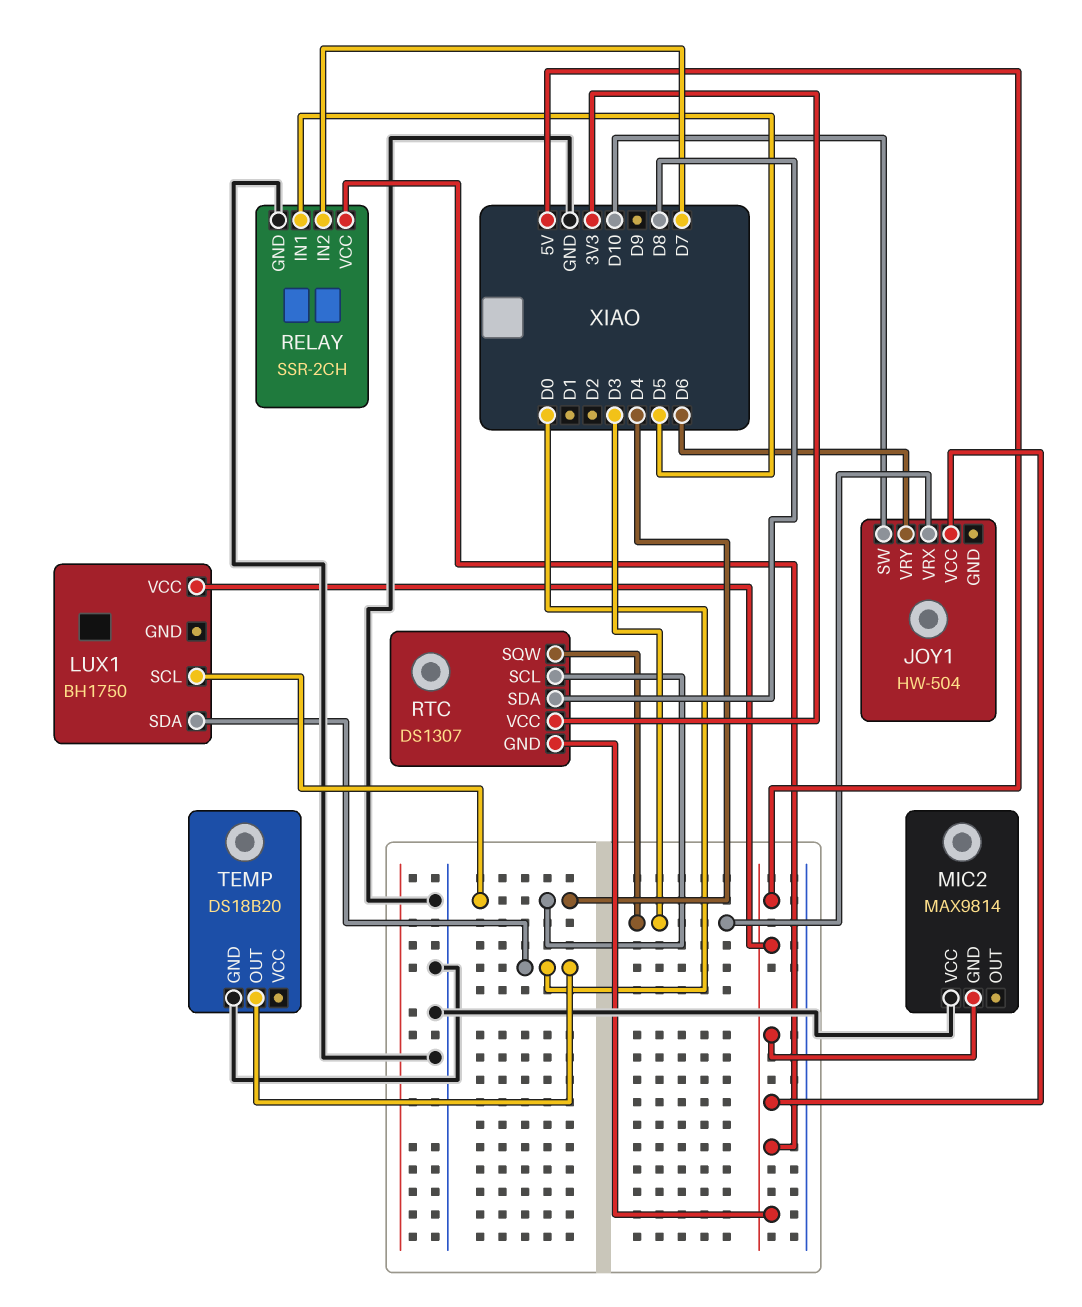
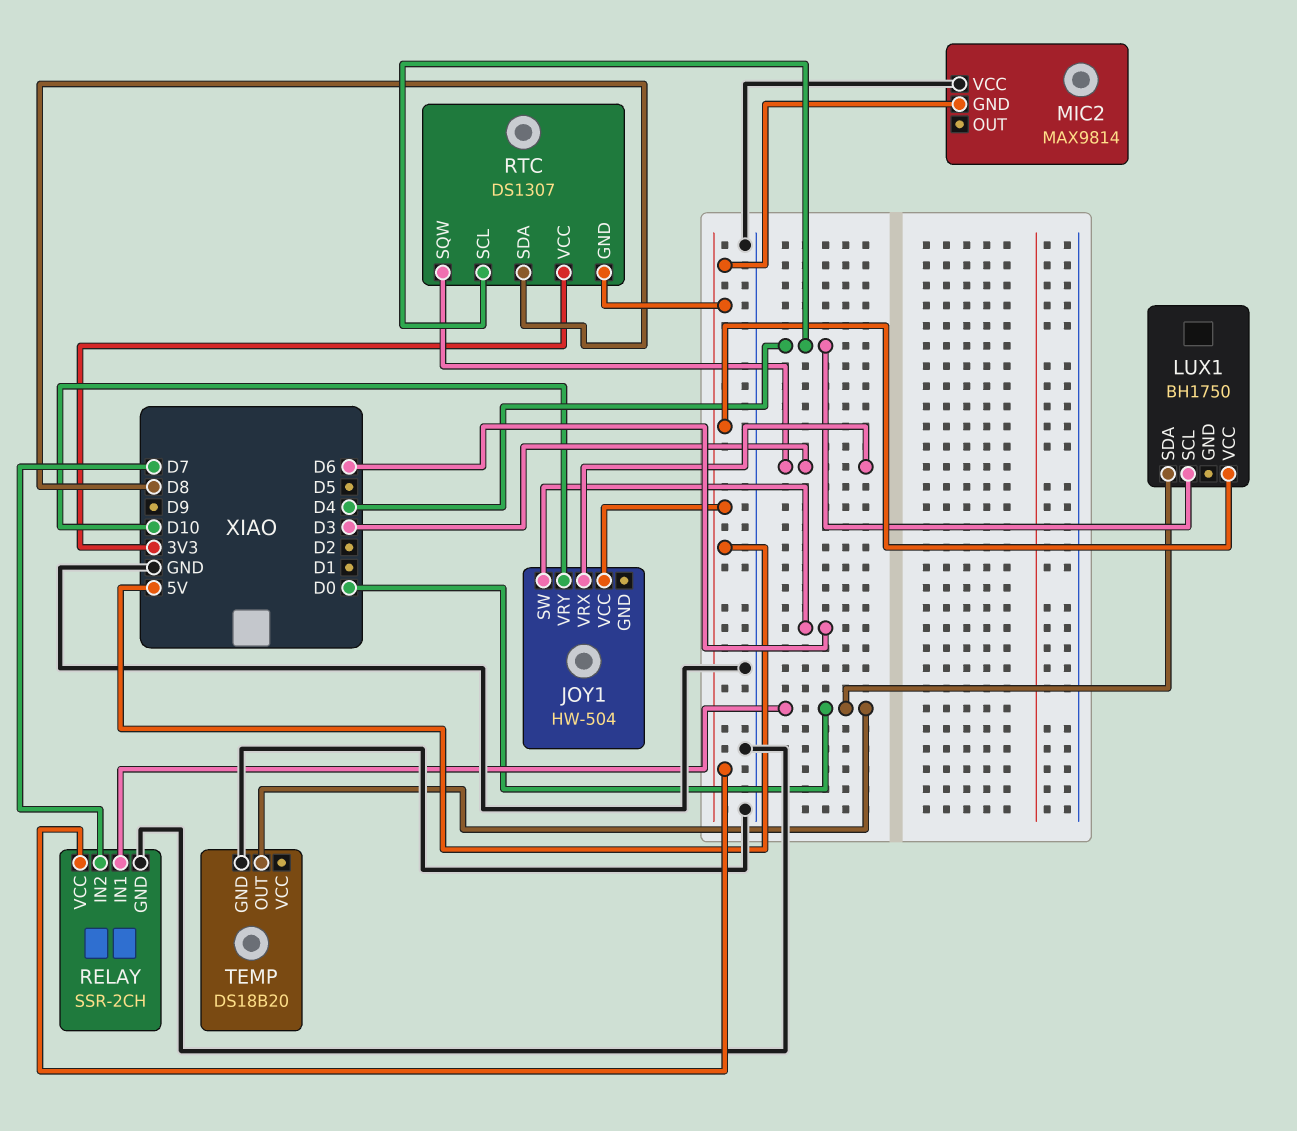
JOY1 pin SW: D10 -> D6
JOY1 pin VRY: D6 -> D10
RELAY pin IN1: D5 -> D0

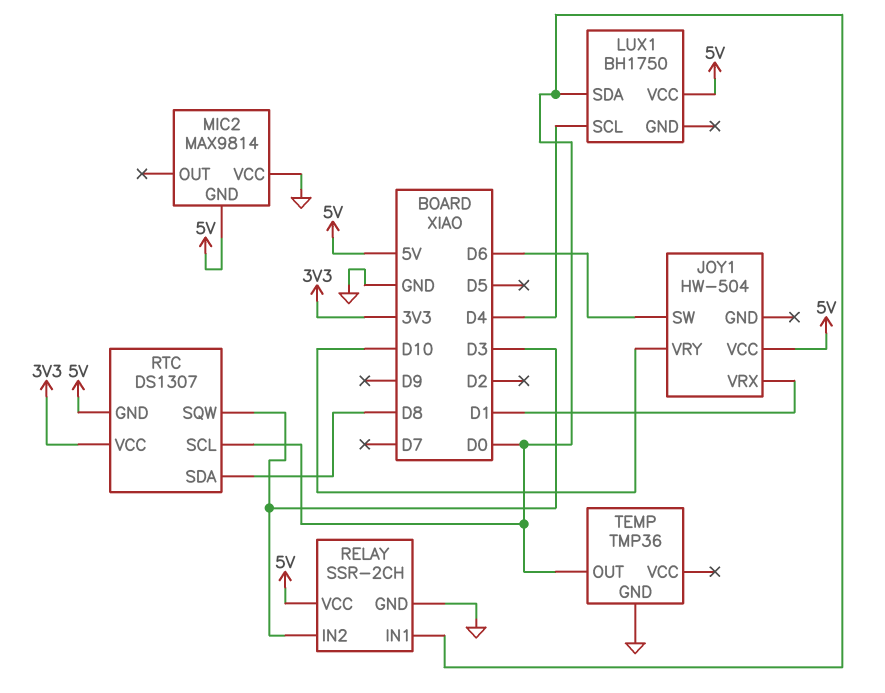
JOY1 pin VRX: D3 -> D1
RELAY pin IN2: D7 -> D3
RTC pin SCL: D4 -> D0
TEMP: DS18B20 -> TMP36

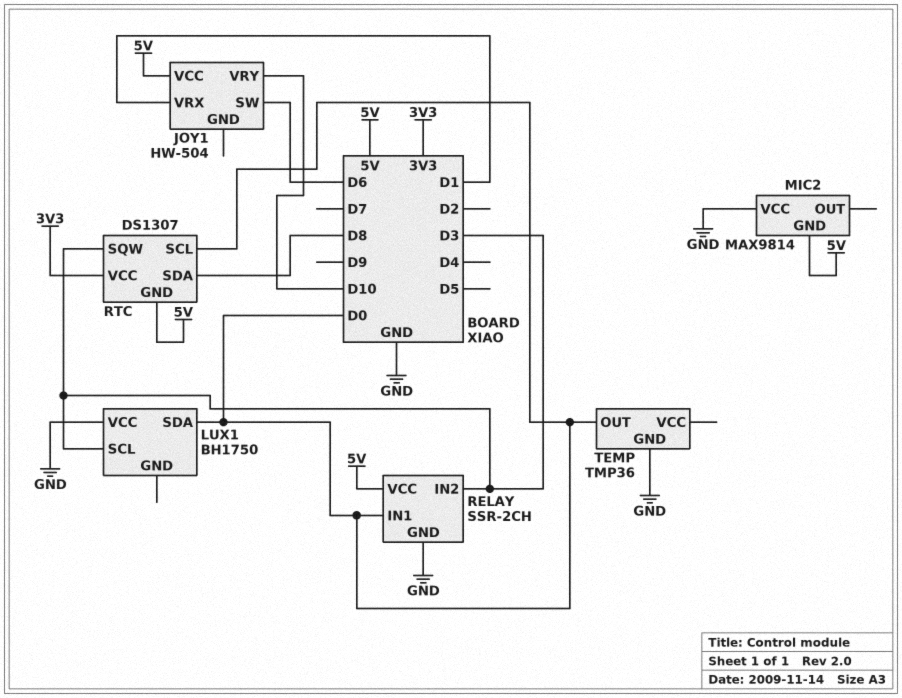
LUX1 pin SCL: D4 -> D3
LUX1 pin VCC: 5V -> GND

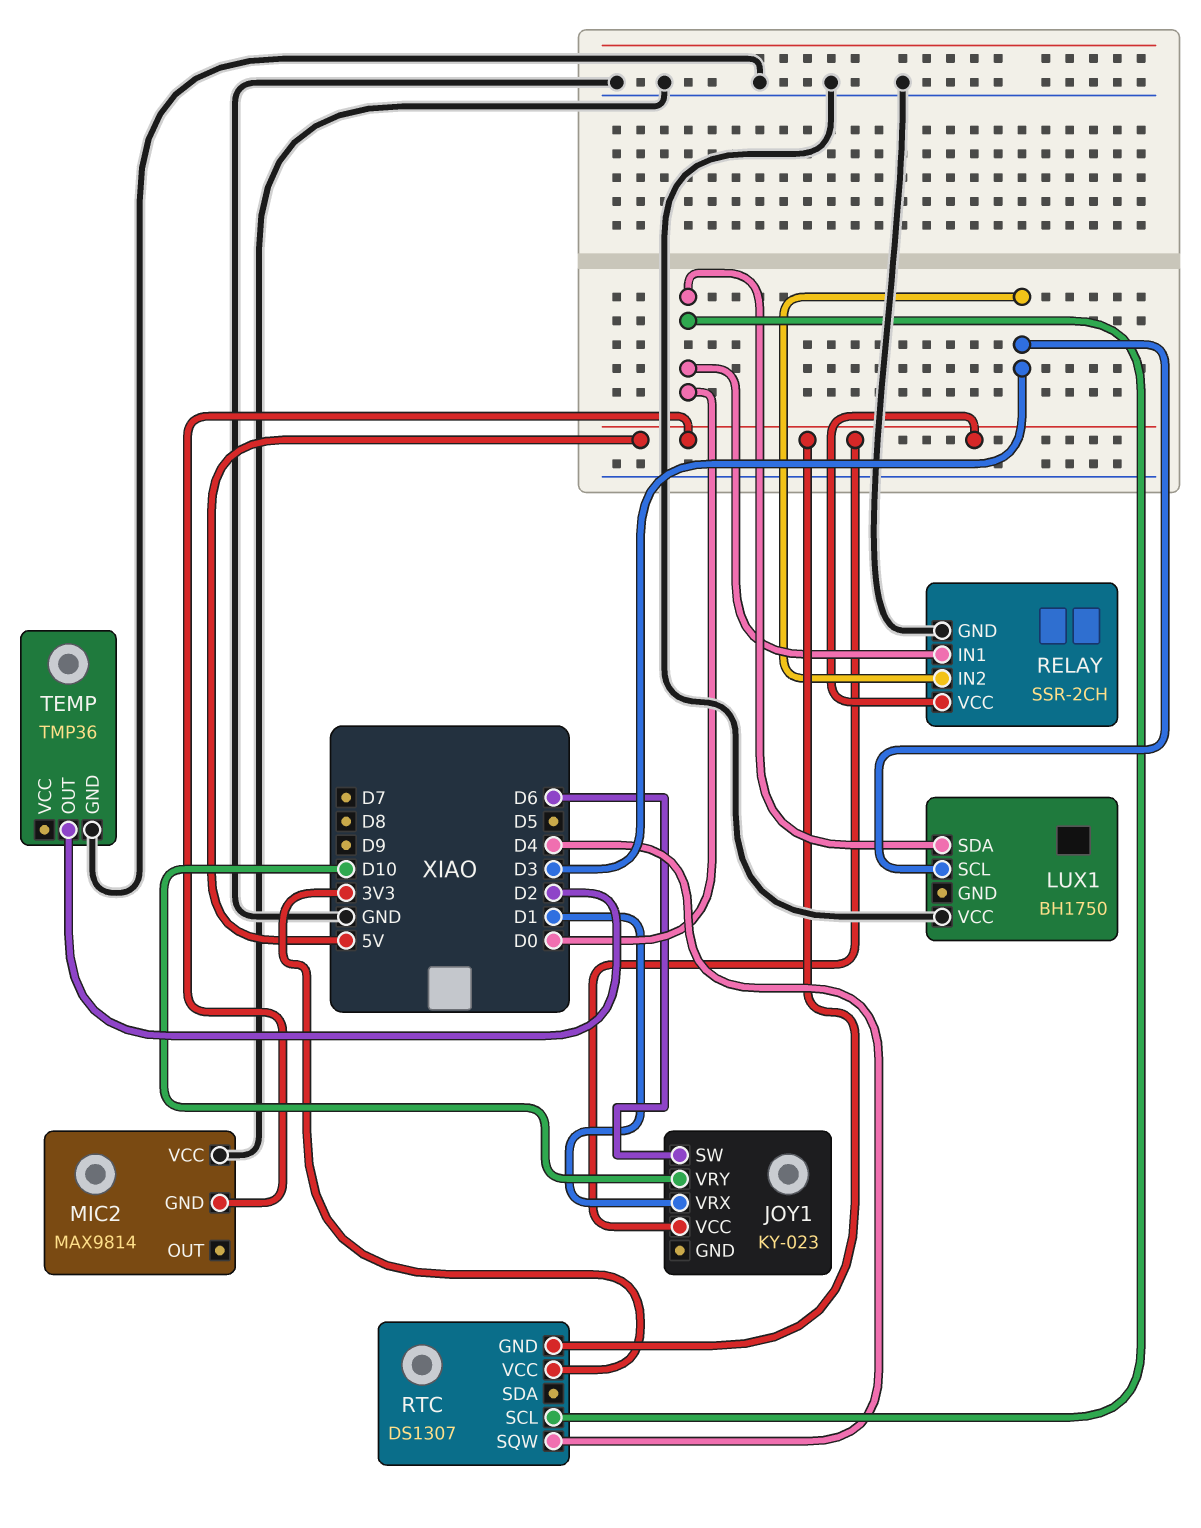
JOY1: HW-504 -> KY-023
RTC pin SDA: D8 -> none
RTC pin SQW: D3 -> D4
TEMP pin OUT: D0 -> D2

